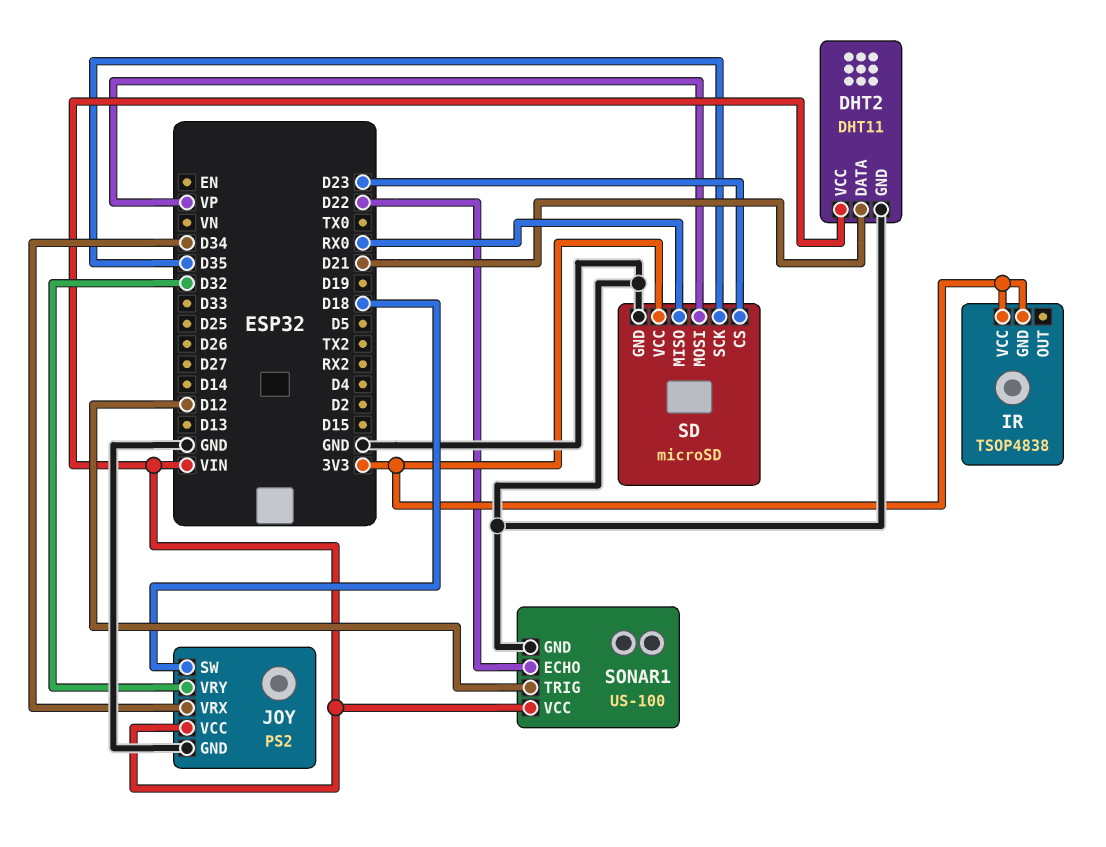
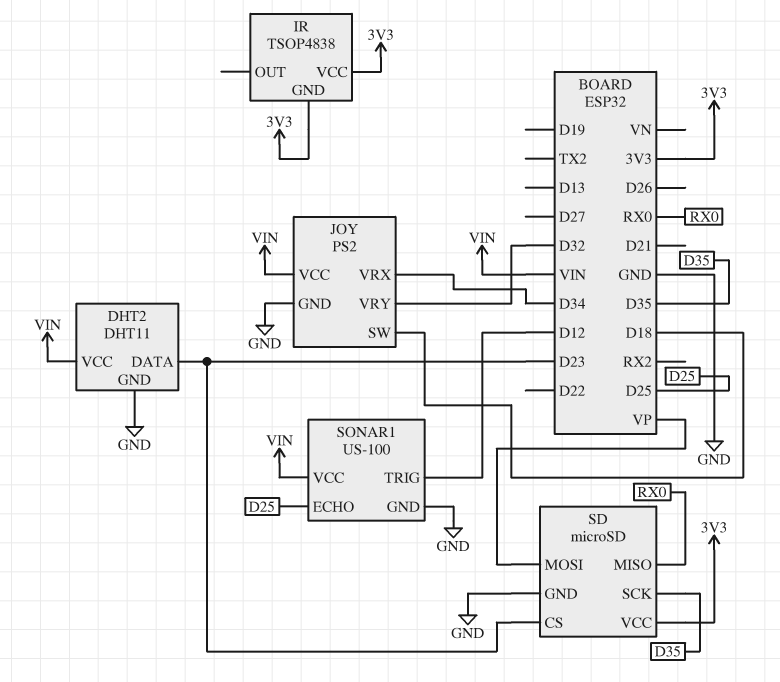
DHT2 pin DATA: D21 -> D23
SONAR1 pin ECHO: D22 -> D25

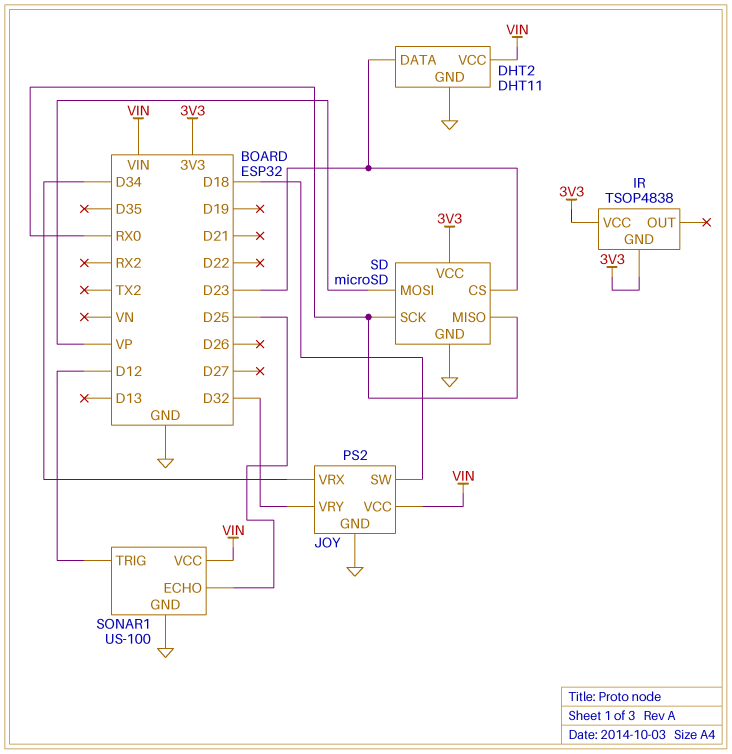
SD pin SCK: D35 -> RX0

